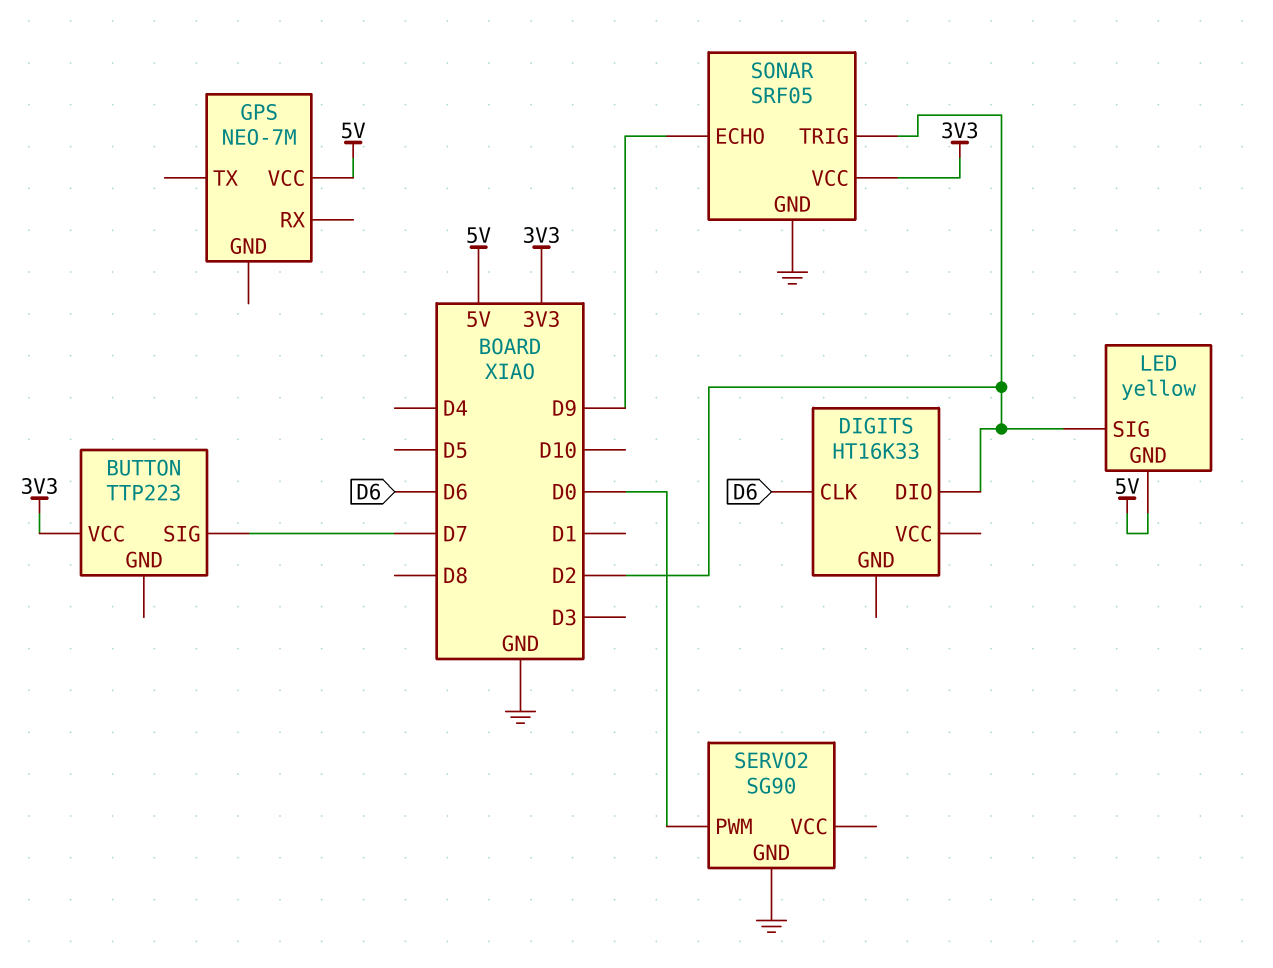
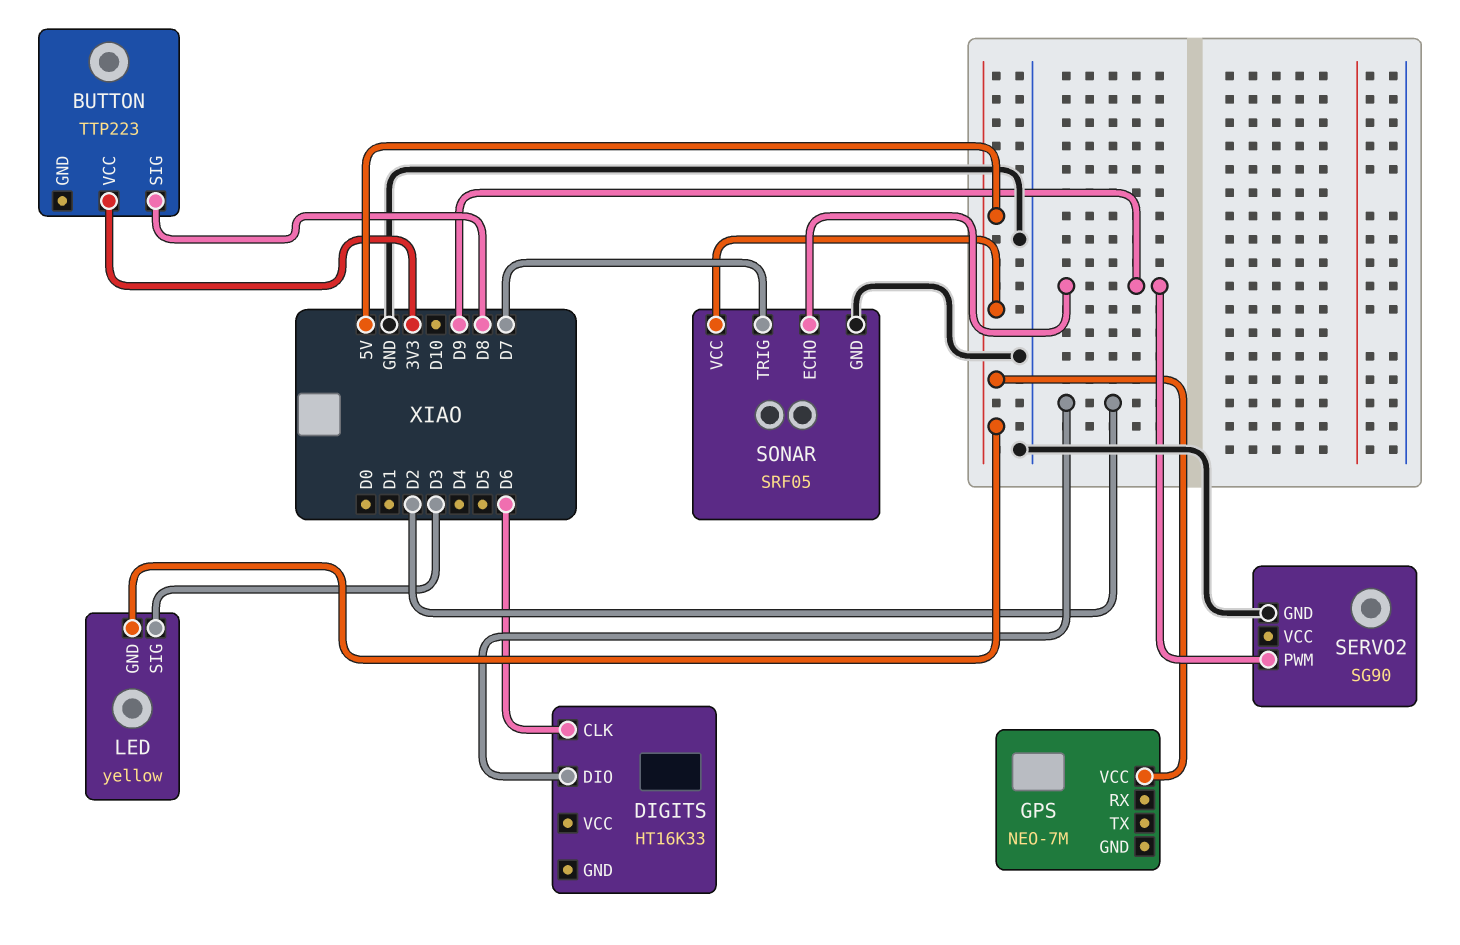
BUTTON pin SIG: D7 -> D8
LED pin SIG: D2 -> D3
SERVO2 pin PWM: D0 -> D9
SONAR pin TRIG: D2 -> D7
SONAR pin VCC: 3V3 -> 5V

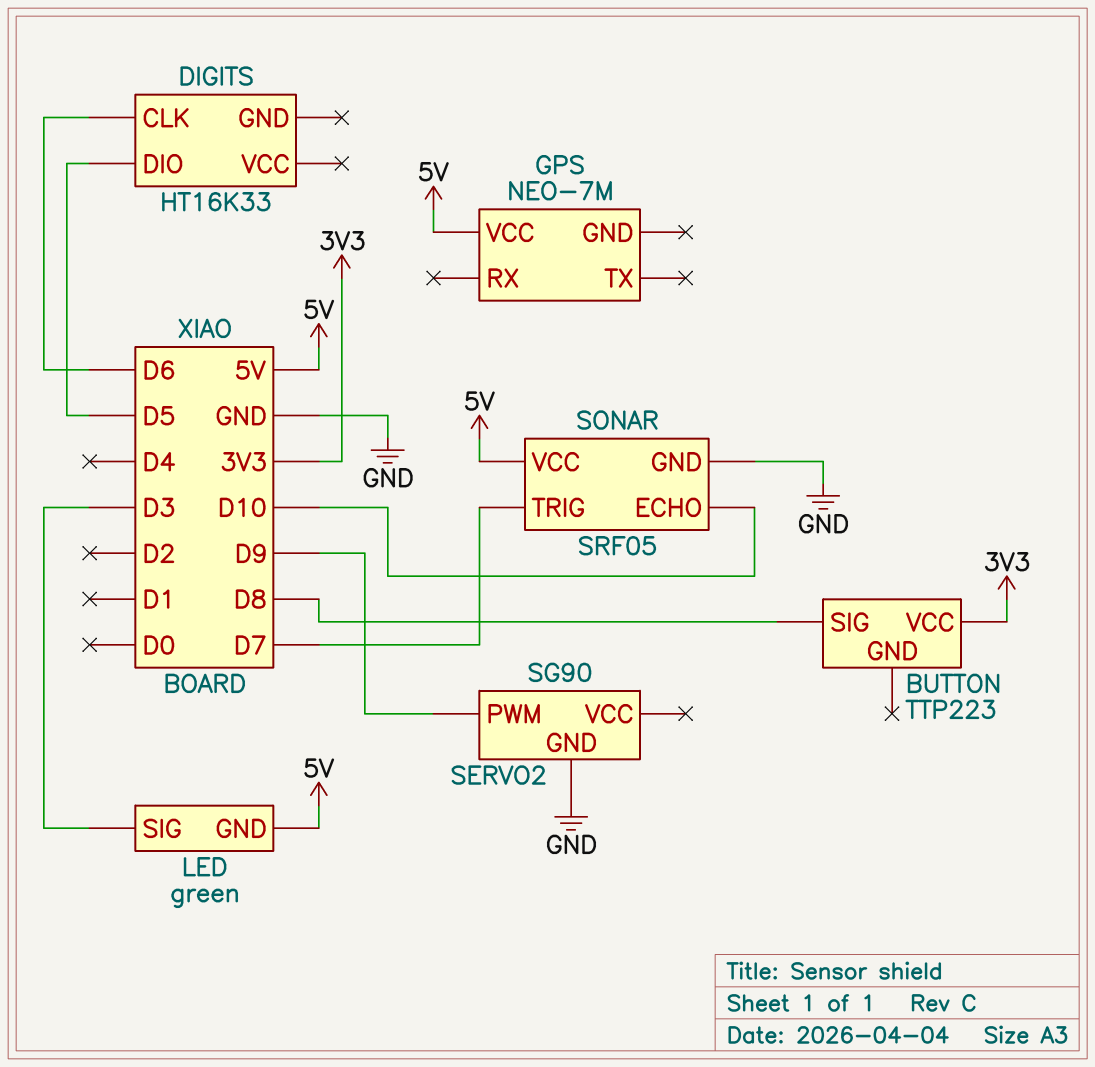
DIGITS pin DIO: D2 -> D5
LED: yellow -> green
SONAR pin ECHO: D9 -> D10

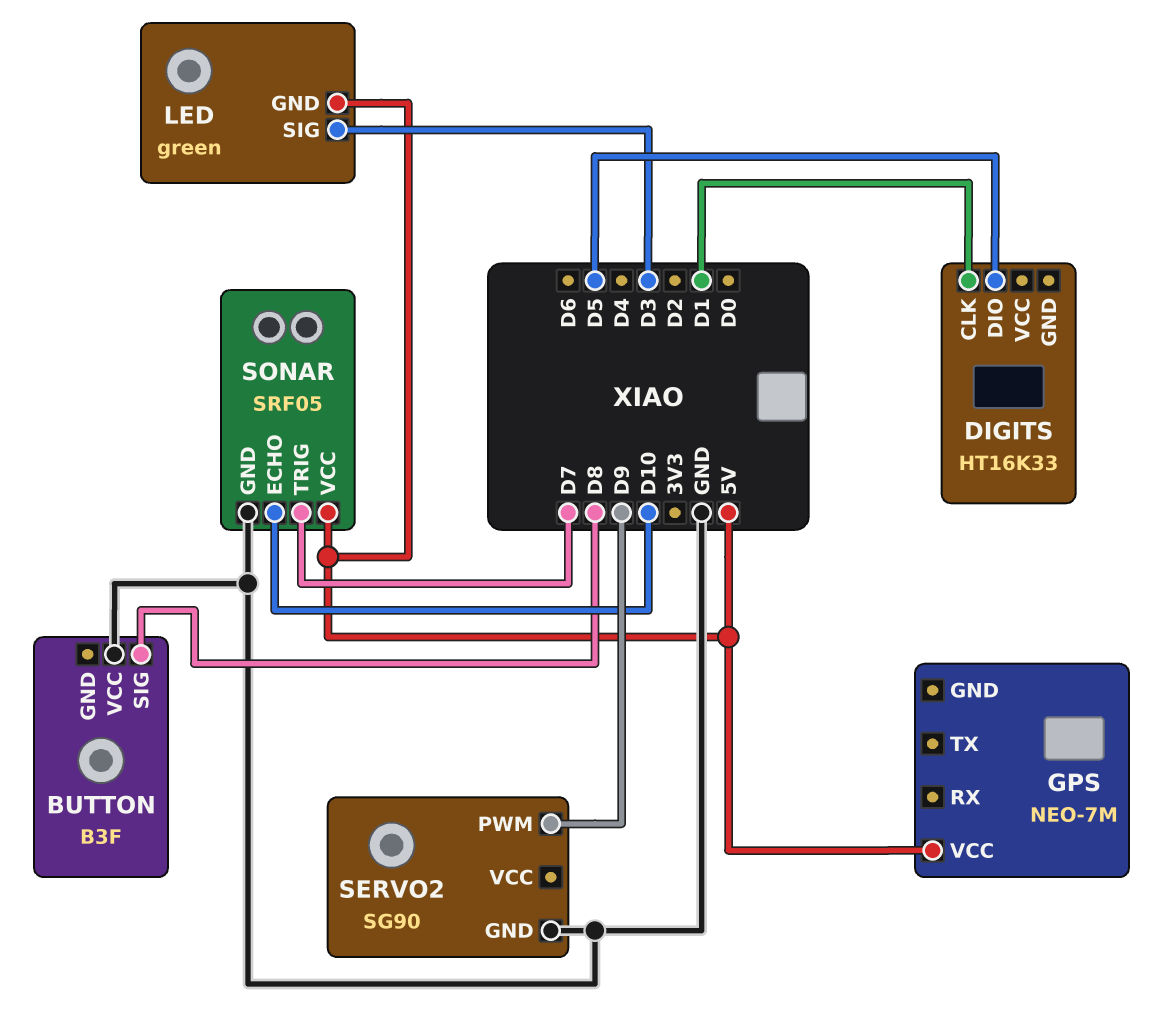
BUTTON: TTP223 -> B3F
BUTTON pin VCC: 3V3 -> GND
DIGITS pin CLK: D6 -> D1

